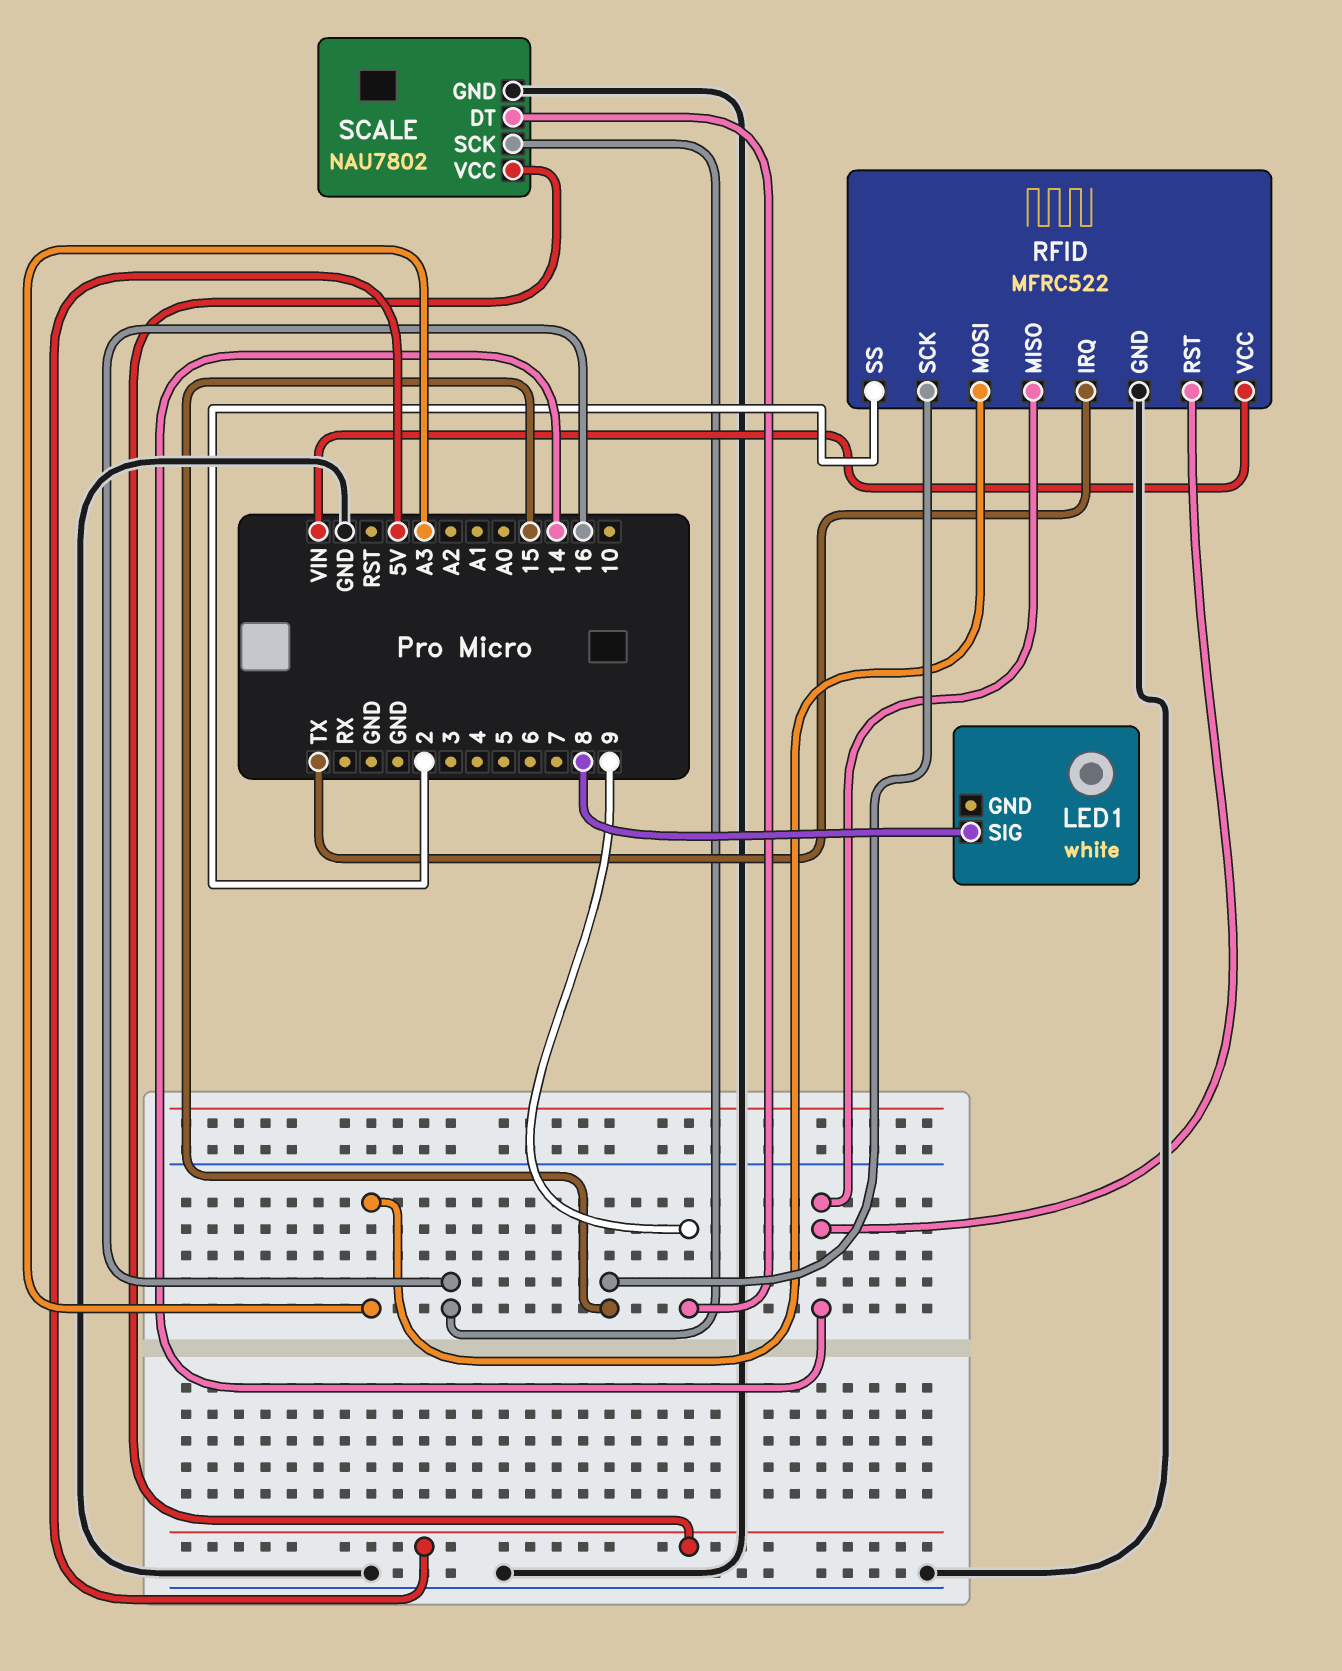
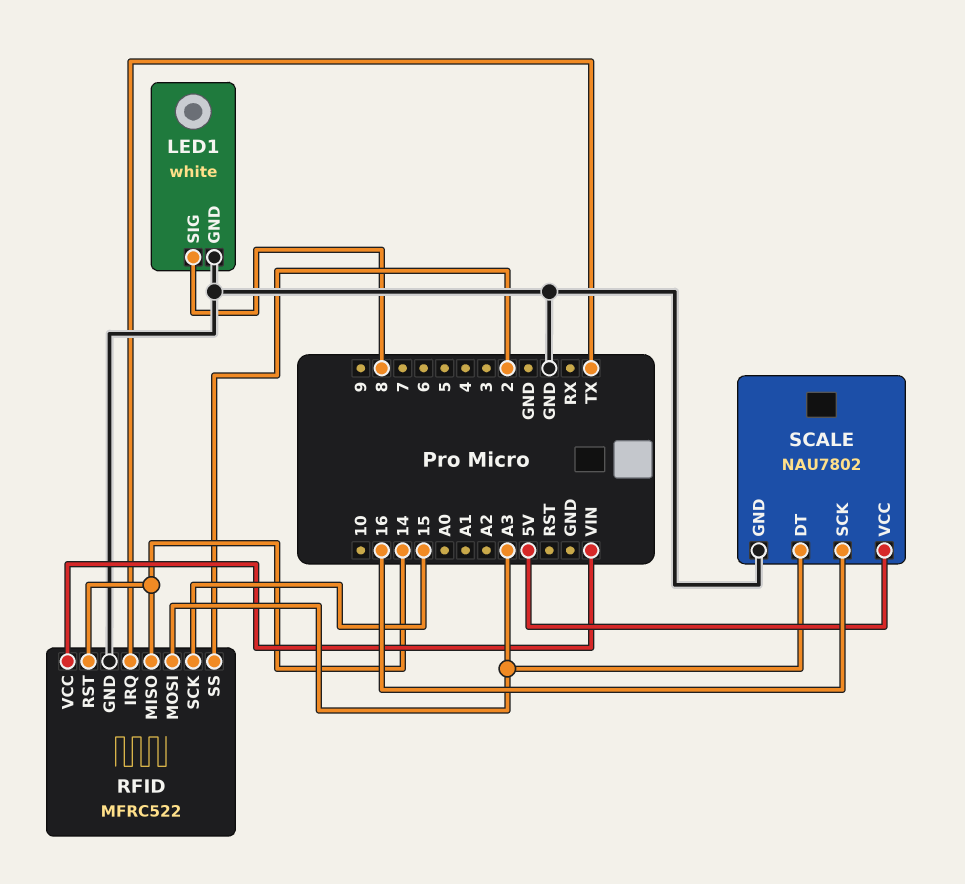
LED1 pin GND: none -> GND
SCALE pin DT: 9 -> A3

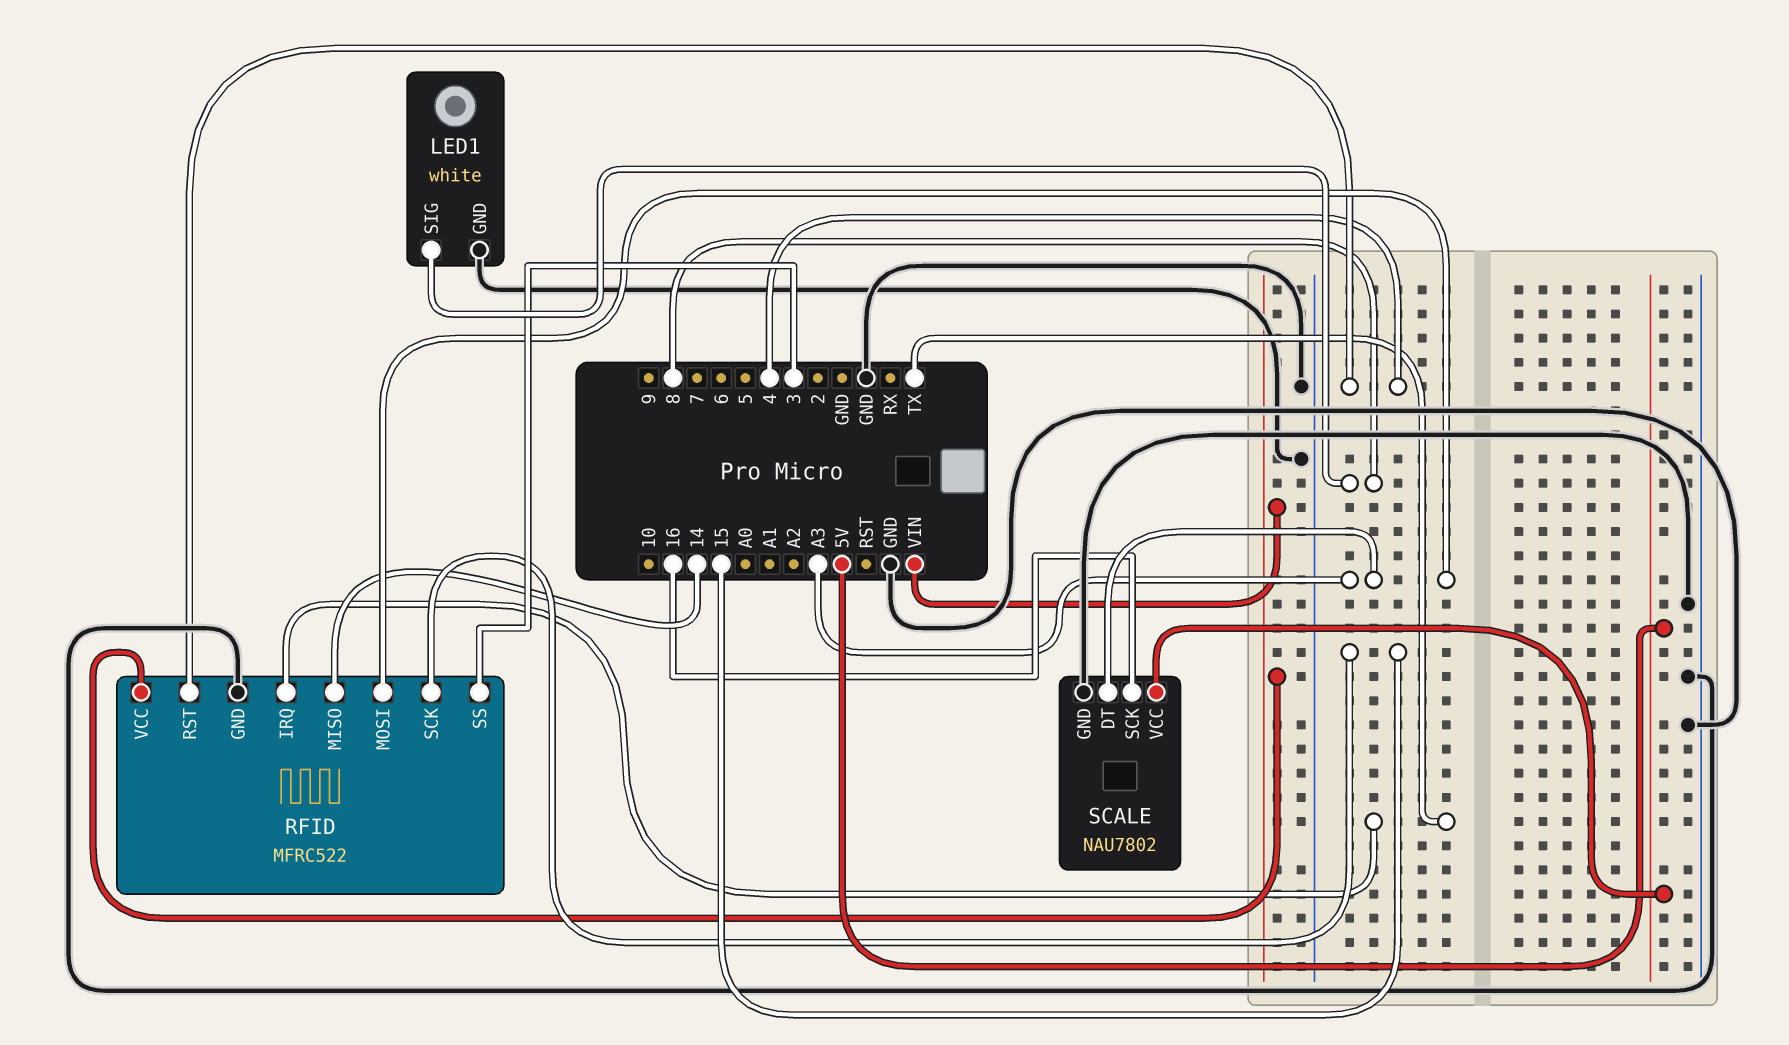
RFID pin RST: 14 -> 4
RFID pin SS: 2 -> 3

